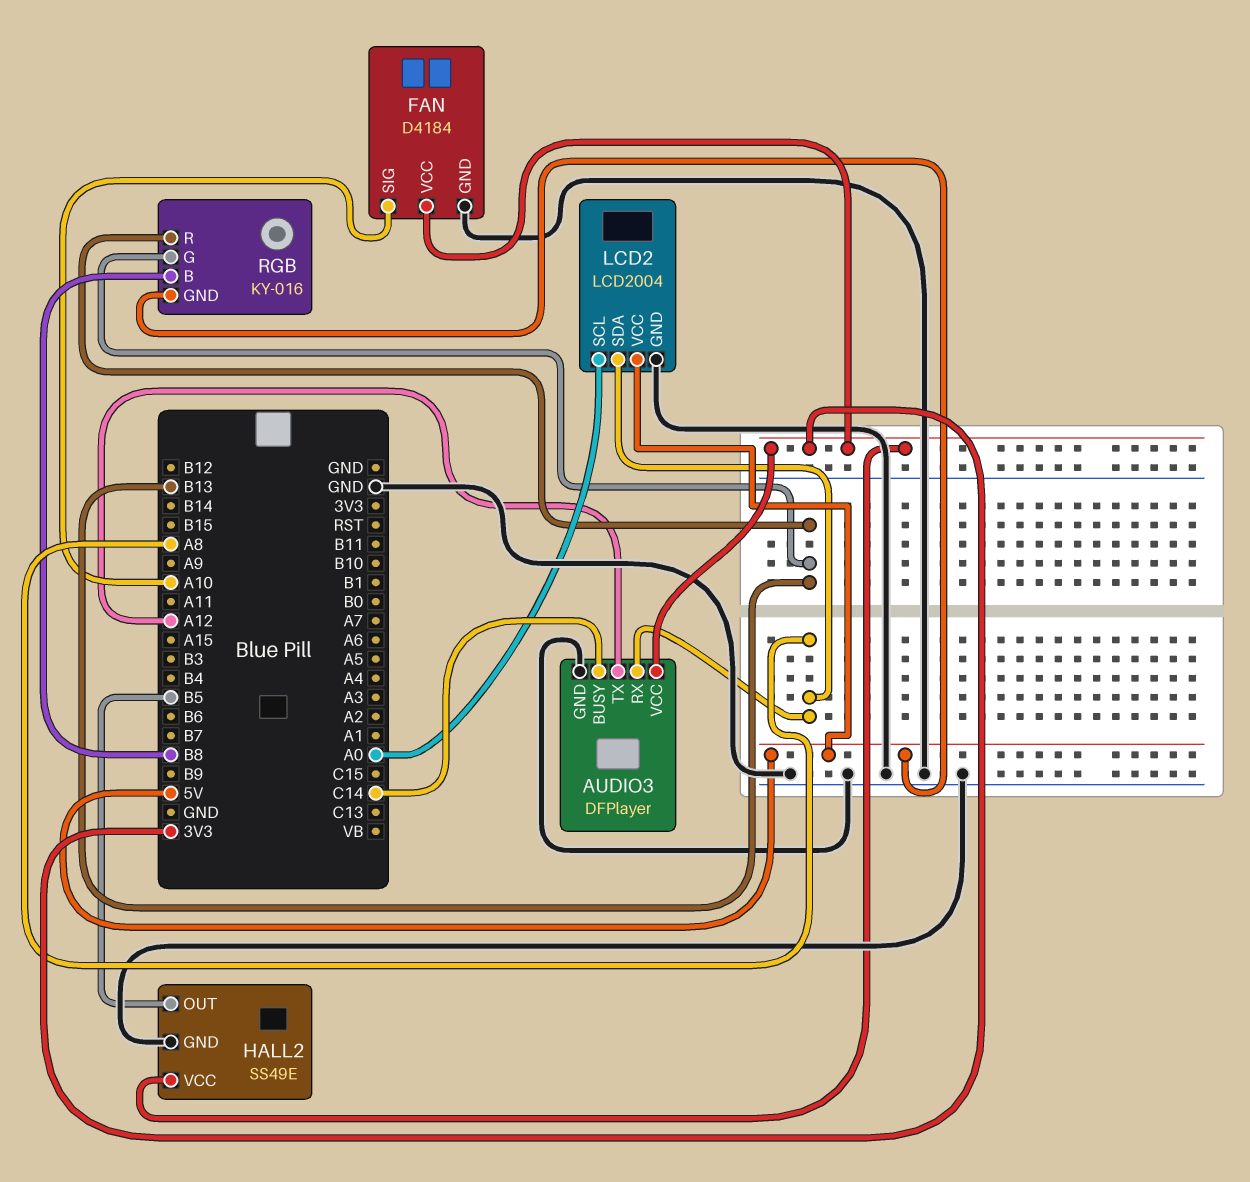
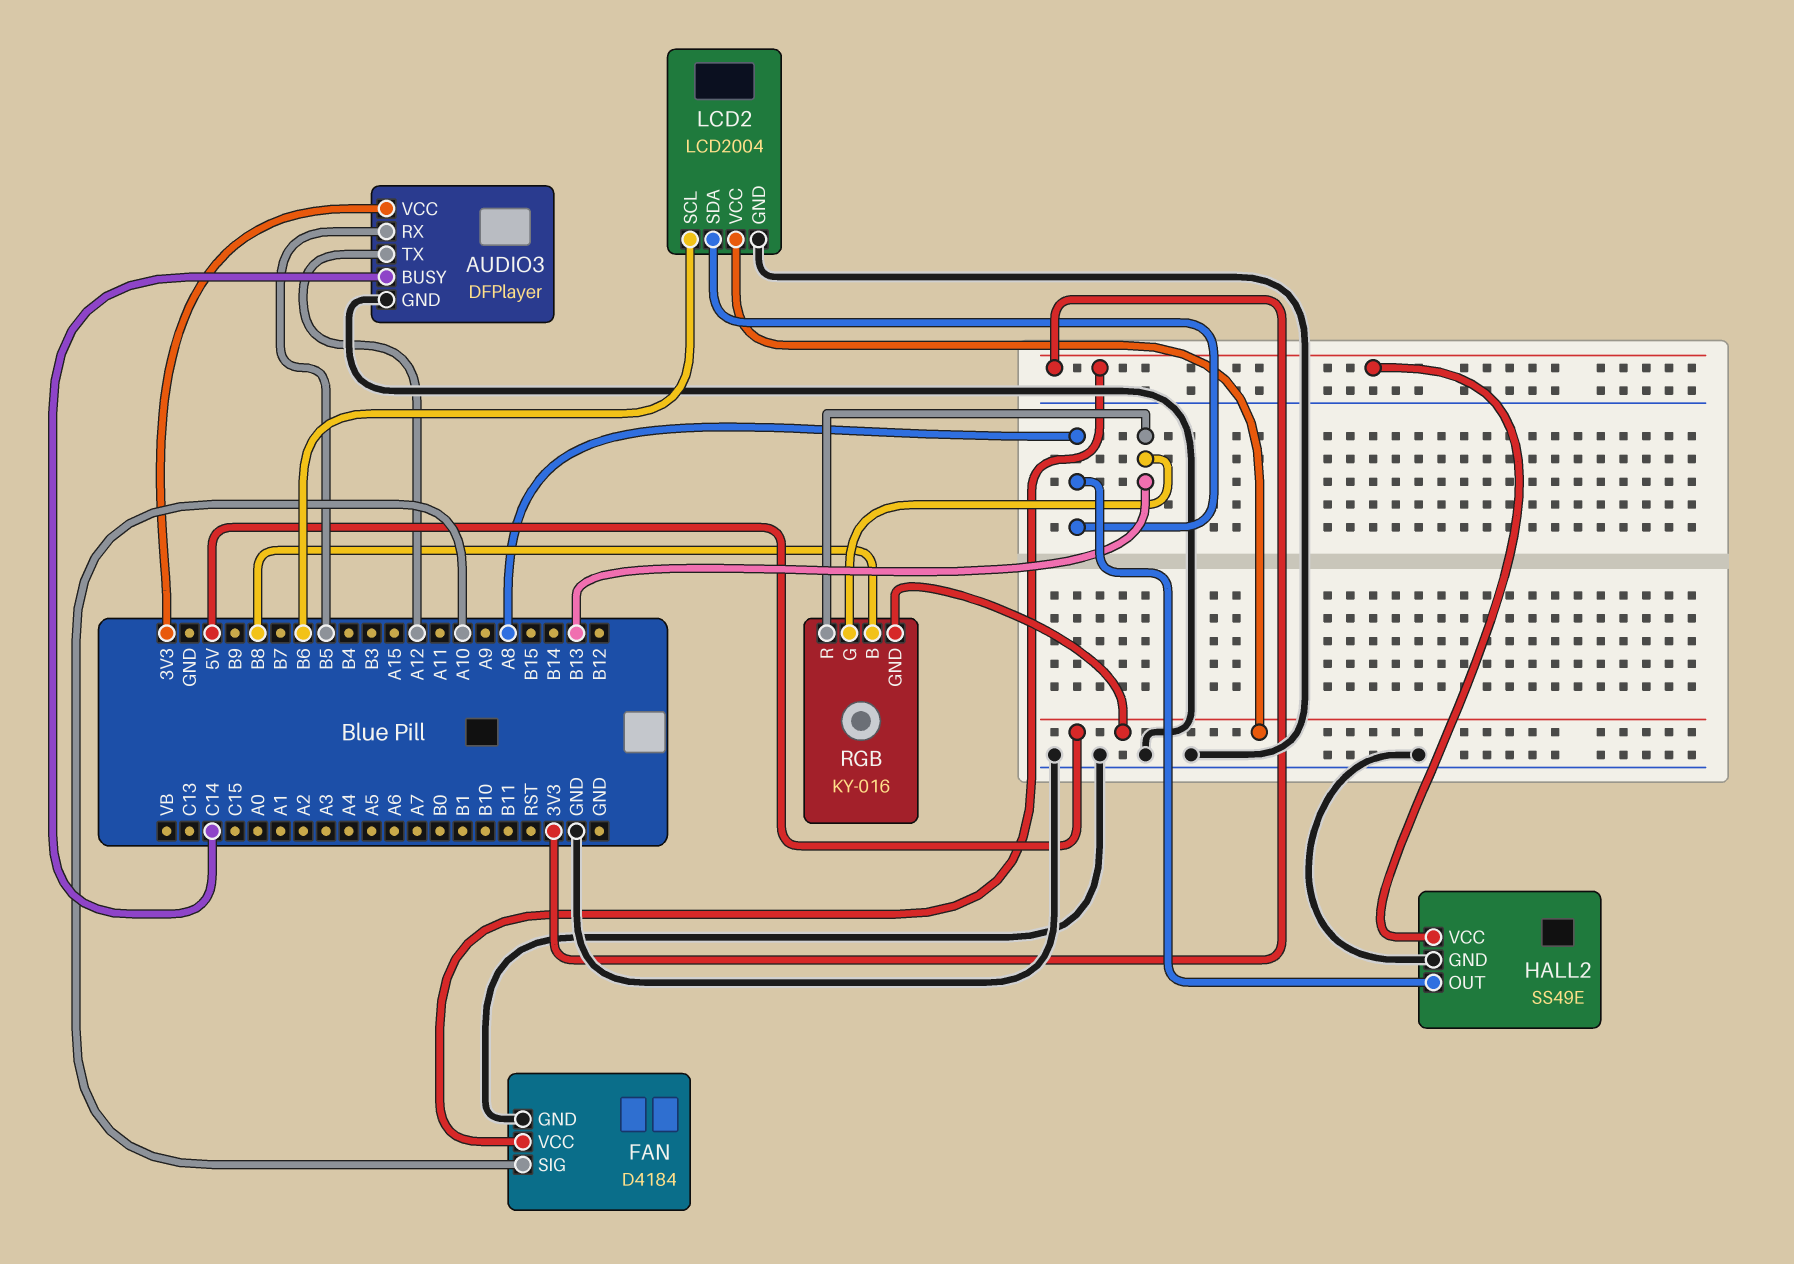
AUDIO3 pin RX: A8 -> B5
HALL2 pin OUT: B5 -> A8
LCD2 pin SCL: A0 -> B6

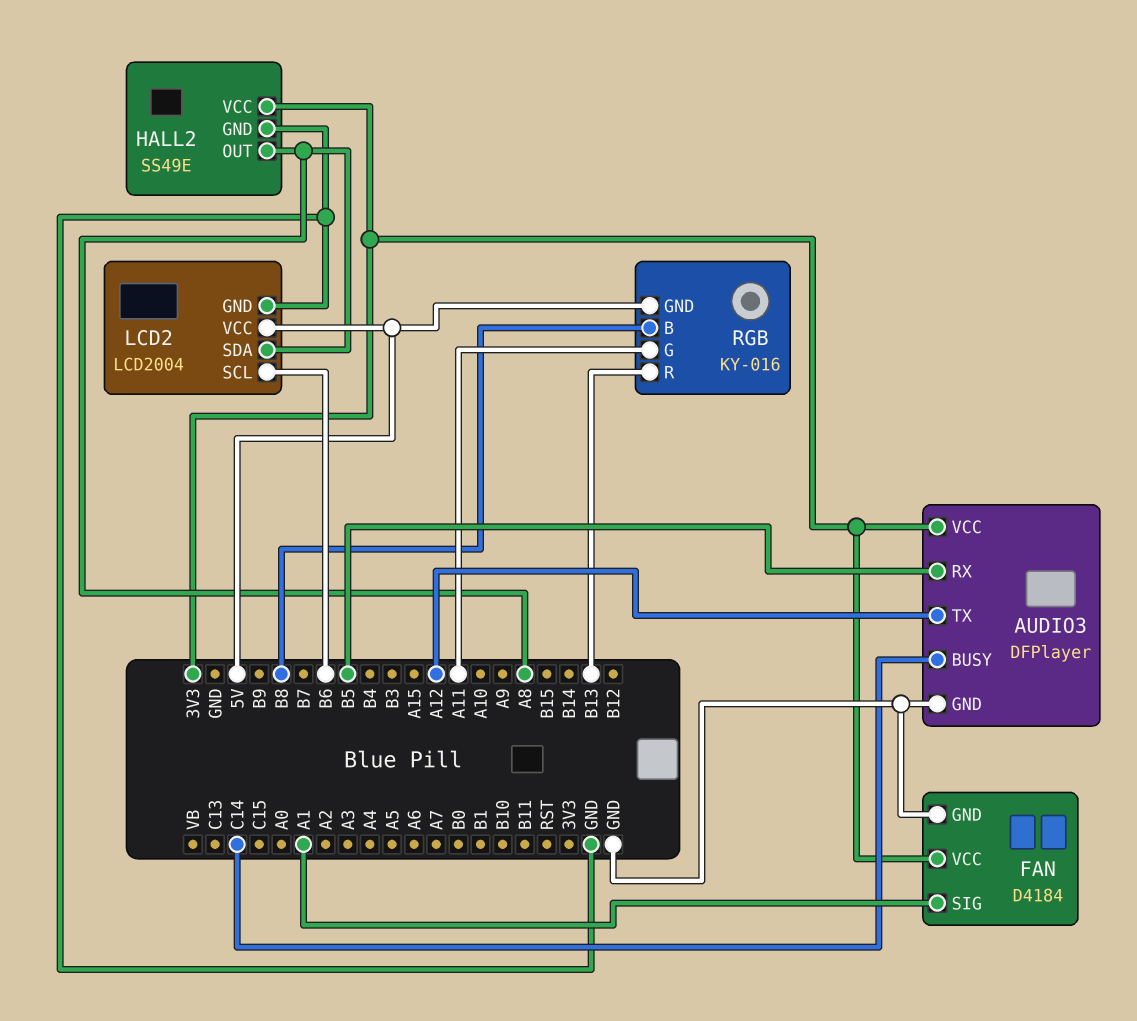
FAN pin SIG: A10 -> A1
RGB pin G: B13 -> A11

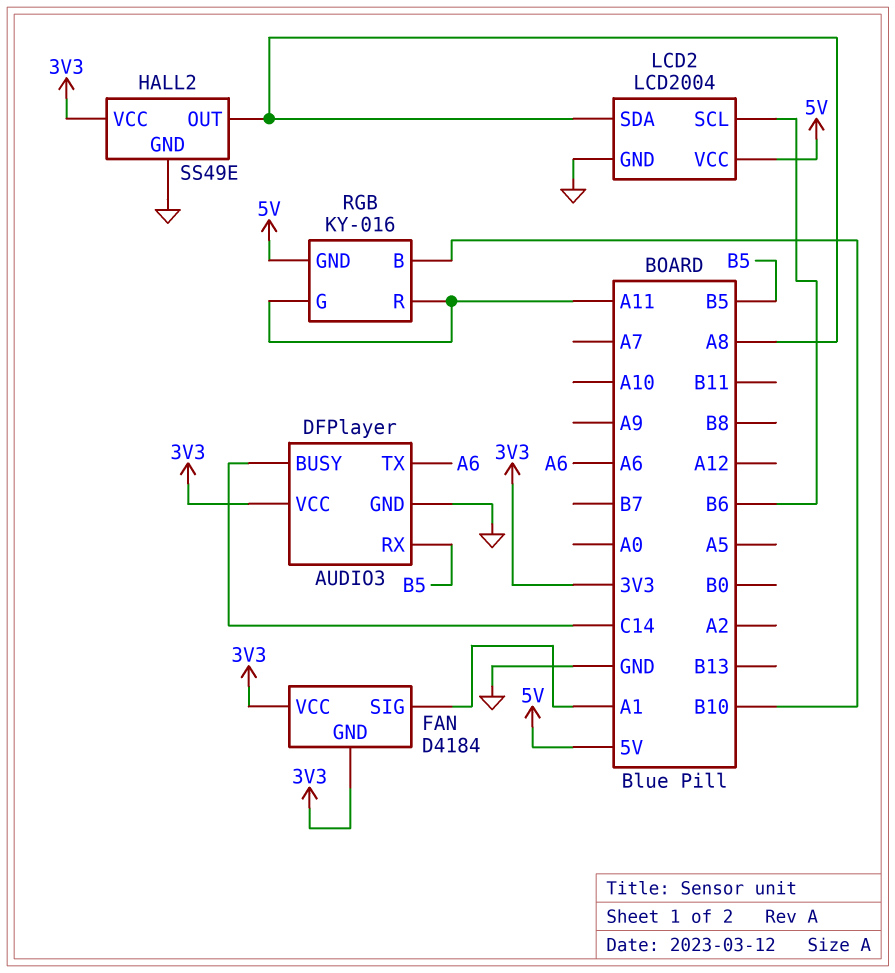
AUDIO3 pin TX: A12 -> A6
FAN pin GND: GND -> 3V3
RGB pin B: B8 -> B10
RGB pin R: B13 -> A11

